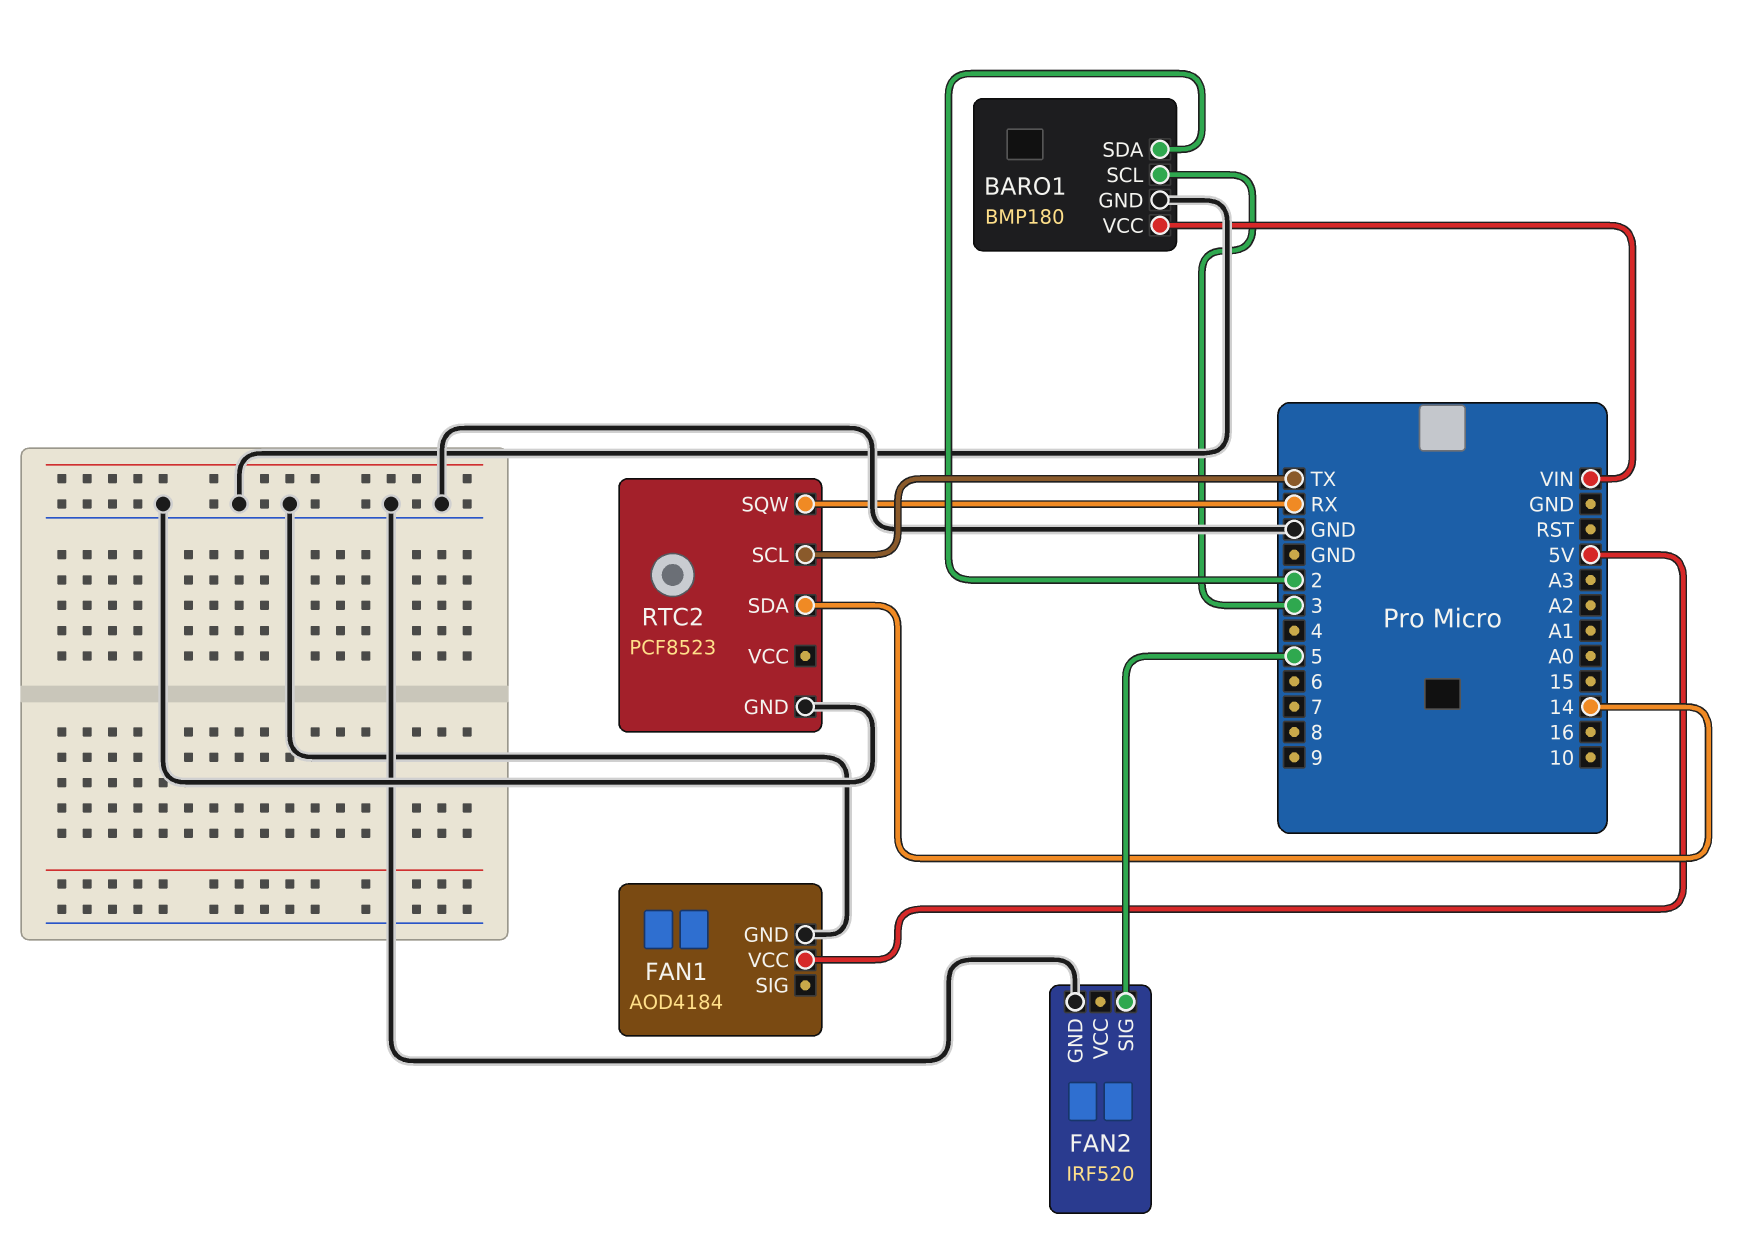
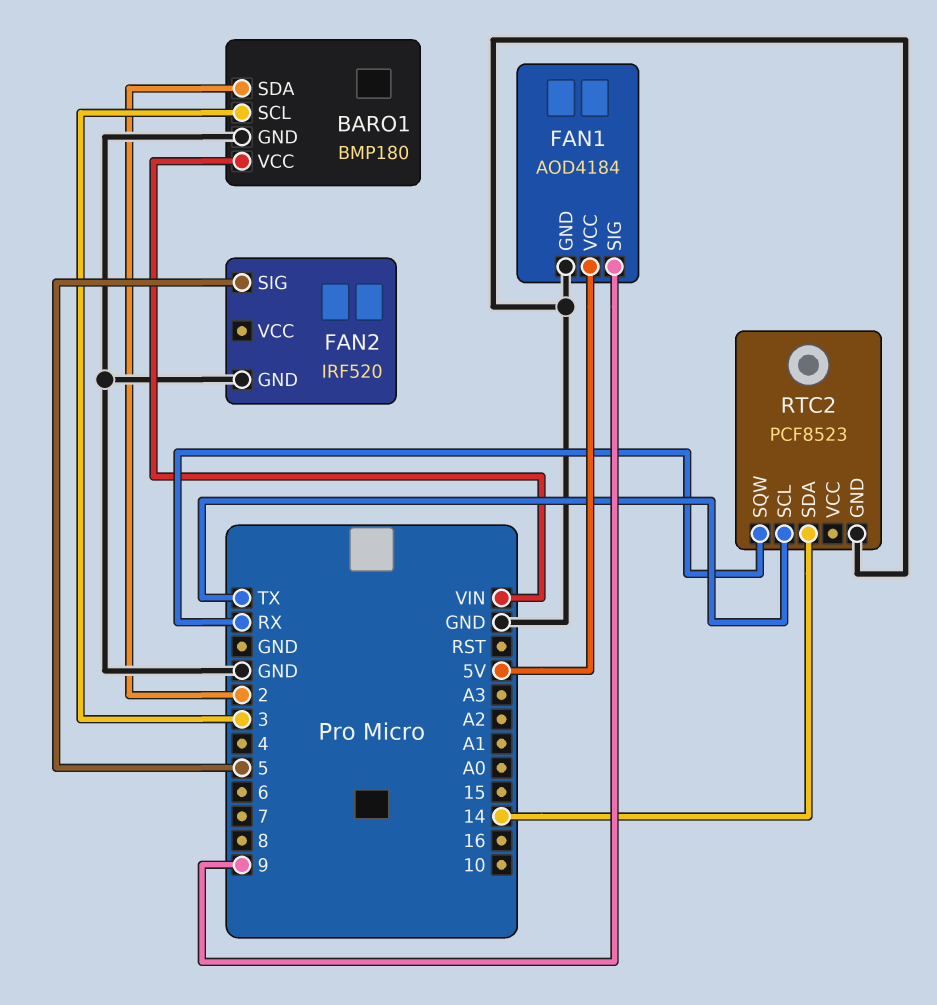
FAN1 pin SIG: none -> 9

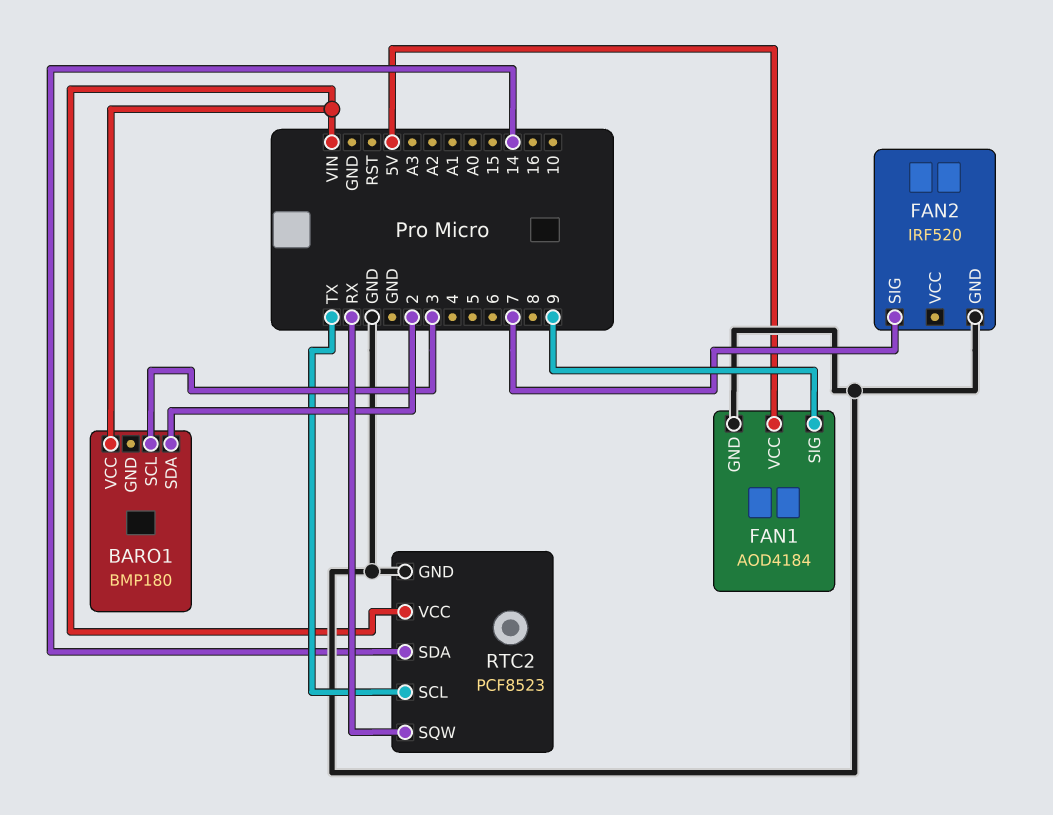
BARO1 pin GND: GND -> none
FAN2 pin SIG: 5 -> 7
RTC2 pin VCC: none -> VIN

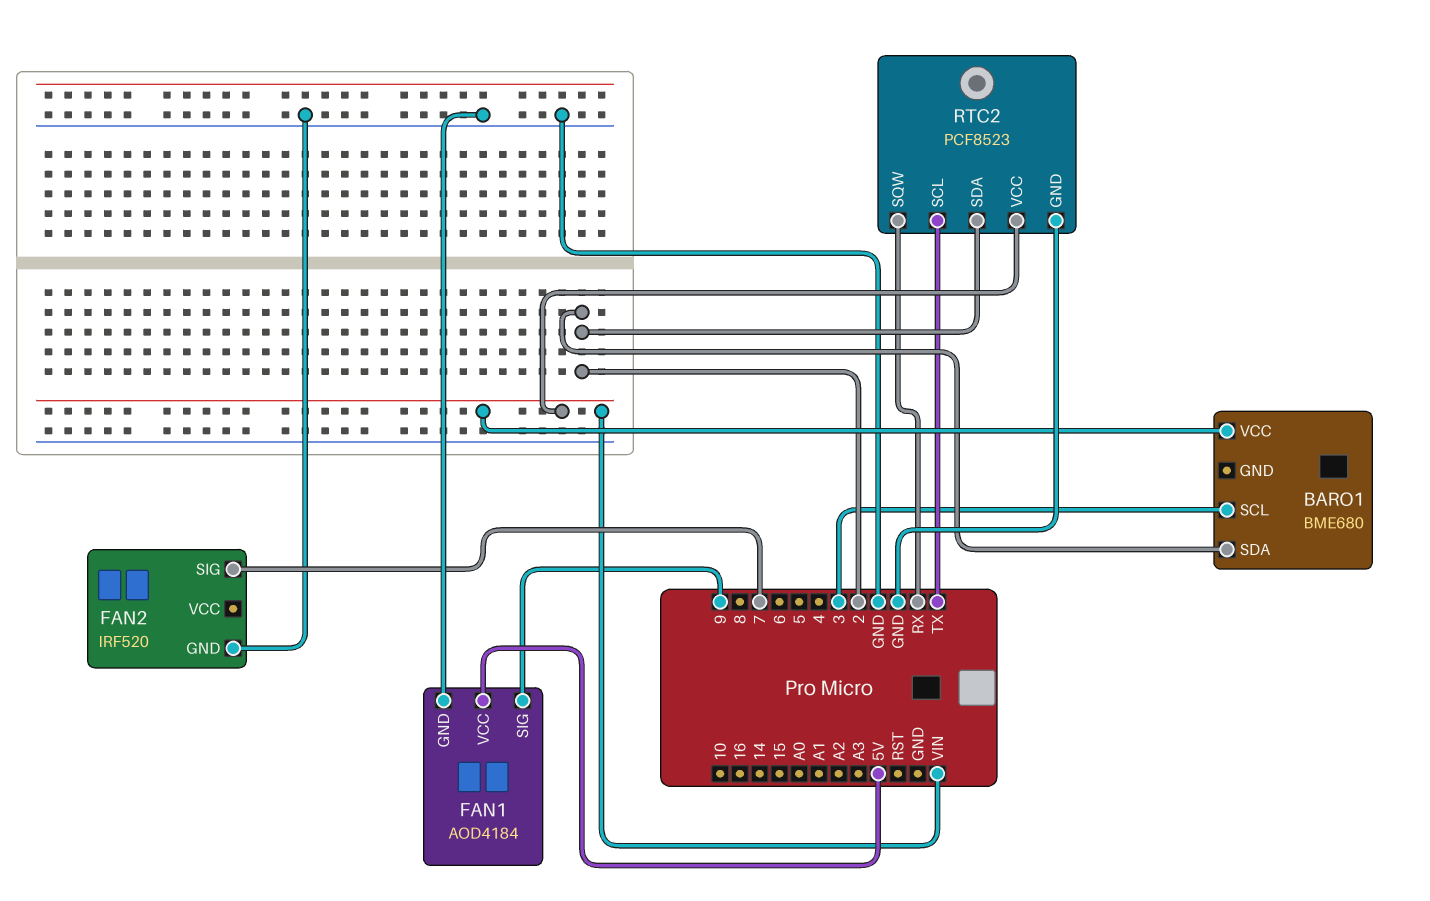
BARO1: BMP180 -> BME680
RTC2 pin SDA: 14 -> 2

